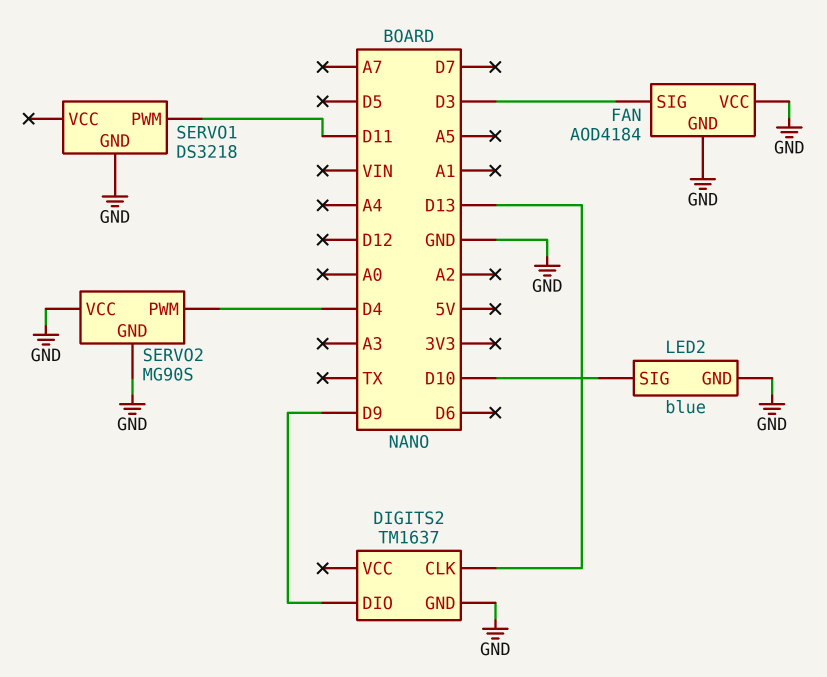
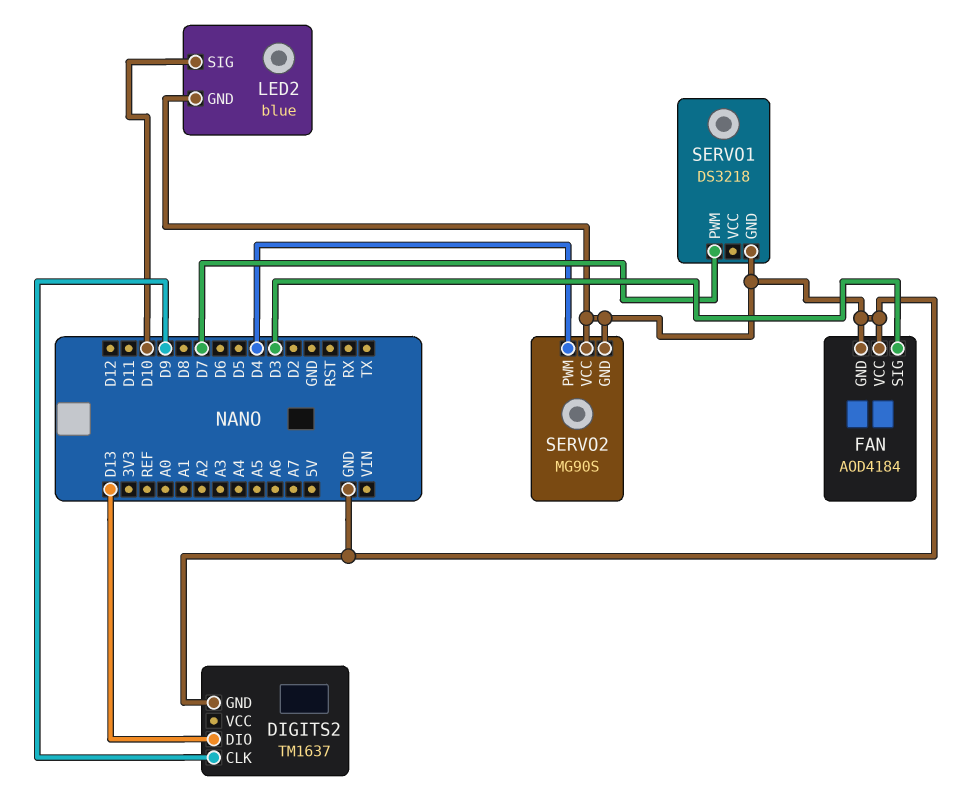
DIGITS2 pin CLK: D13 -> D9
DIGITS2 pin DIO: D9 -> D13
SERVO1 pin PWM: D11 -> D7

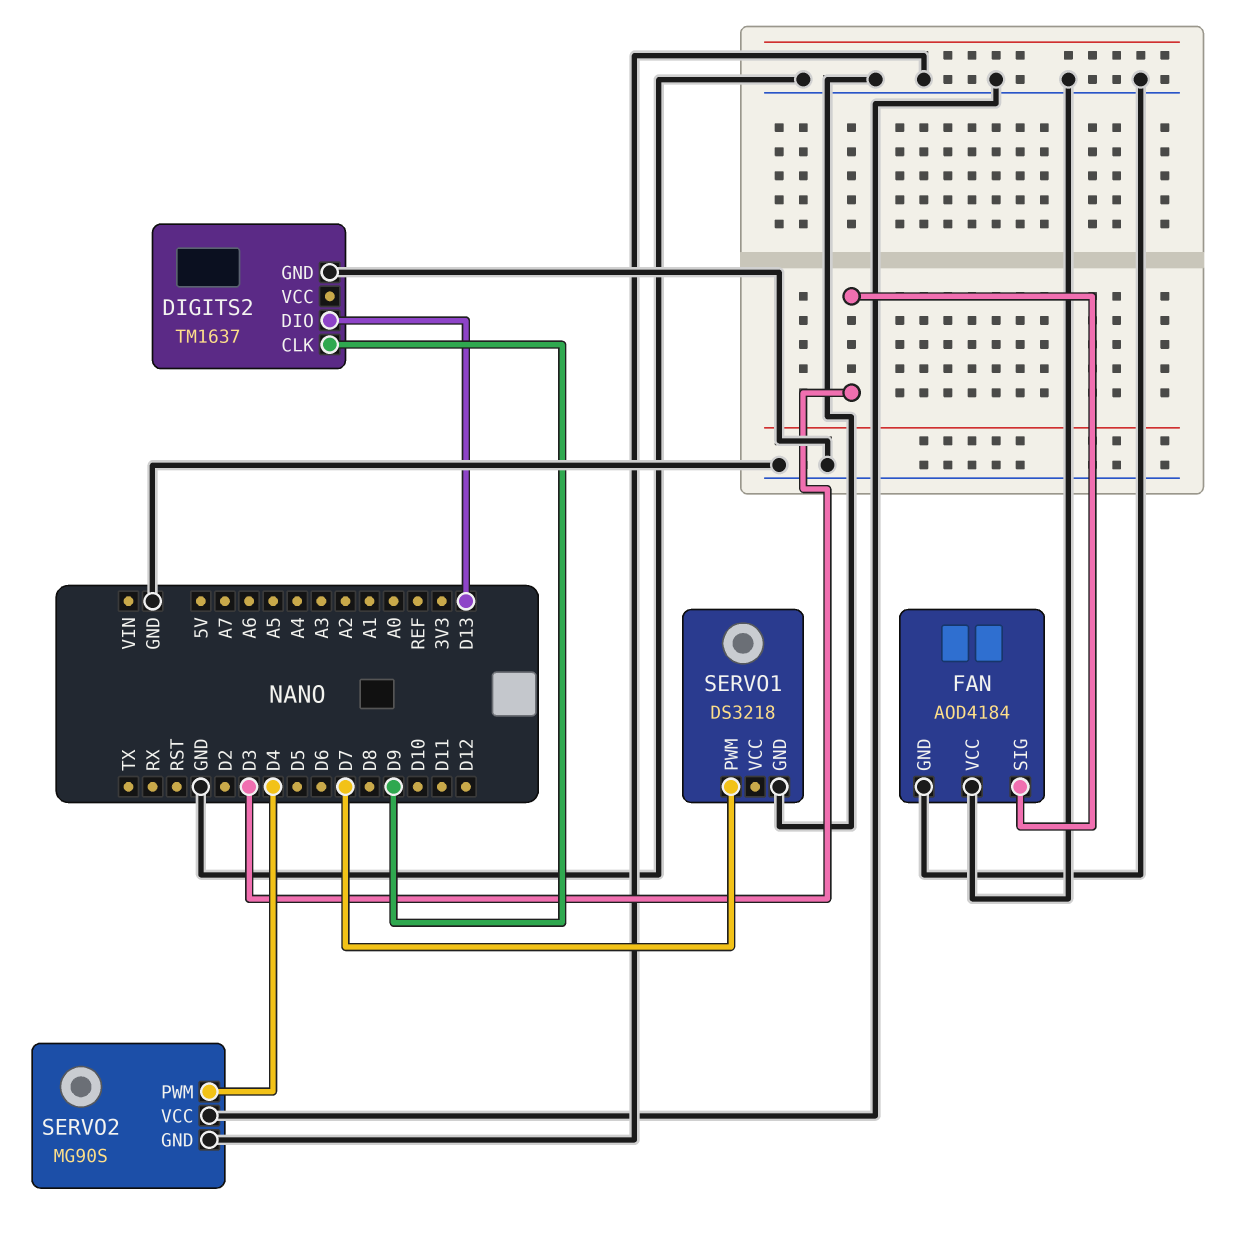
LED2: blue -> none
LED2 pin GND: GND -> none
LED2 pin SIG: D10 -> none

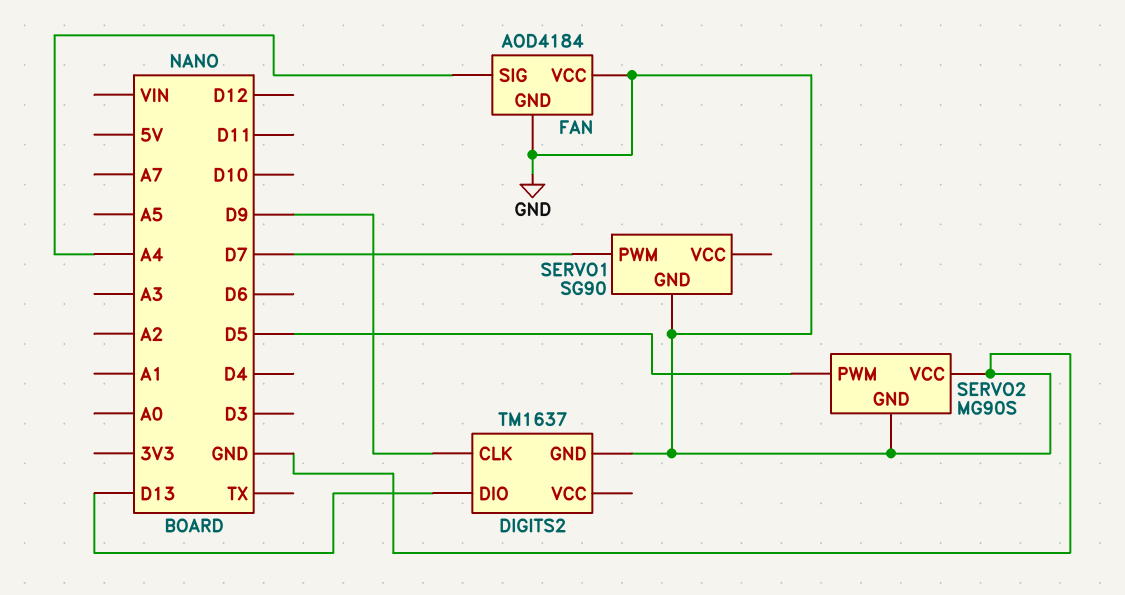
FAN pin SIG: D3 -> A4
SERVO1: DS3218 -> SG90
SERVO2 pin PWM: D4 -> D5

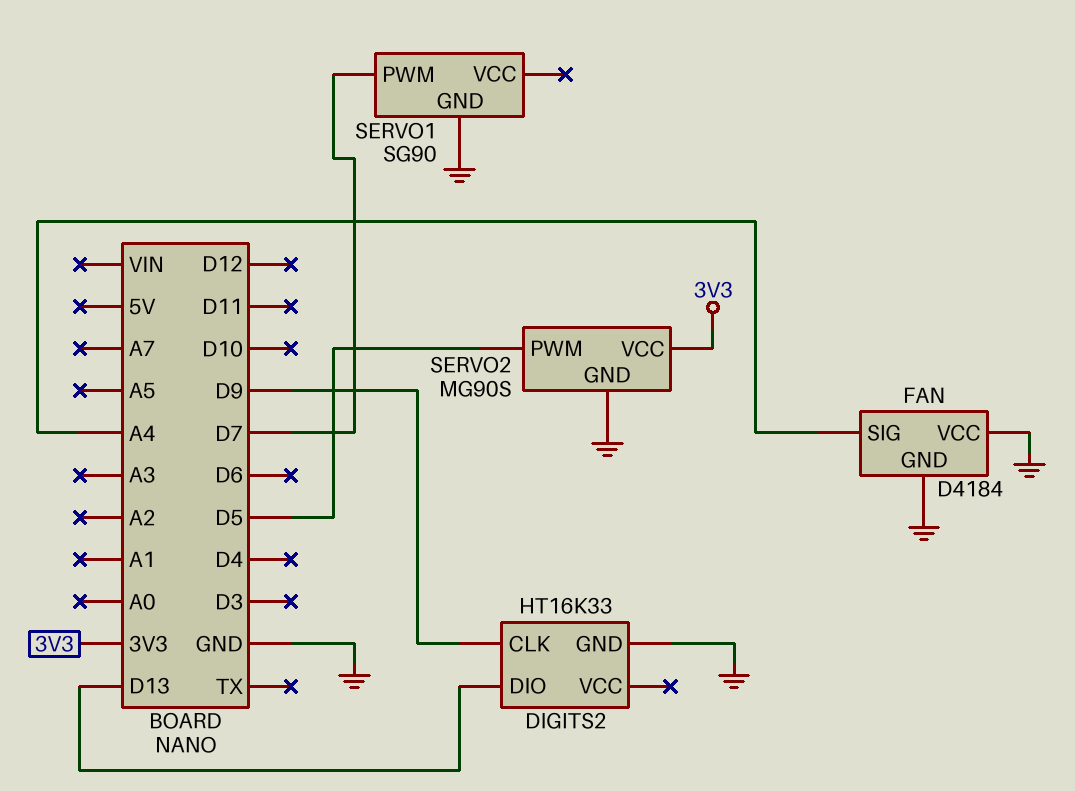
DIGITS2: TM1637 -> HT16K33
FAN: AOD4184 -> D4184
SERVO2 pin VCC: GND -> 3V3

